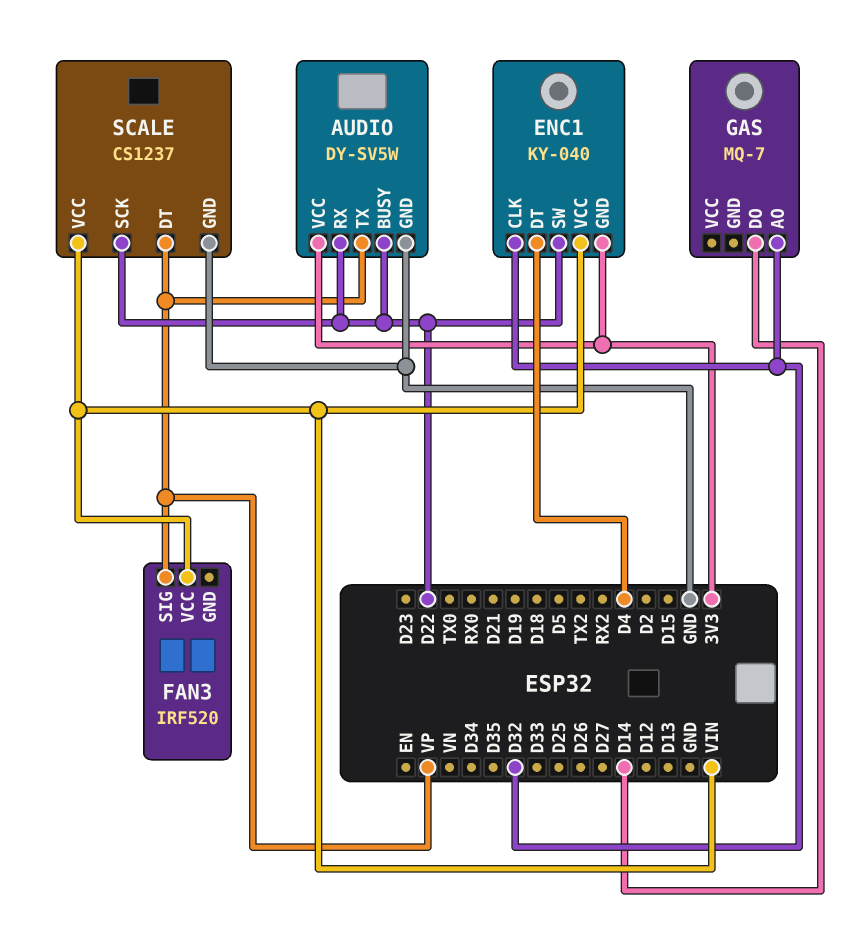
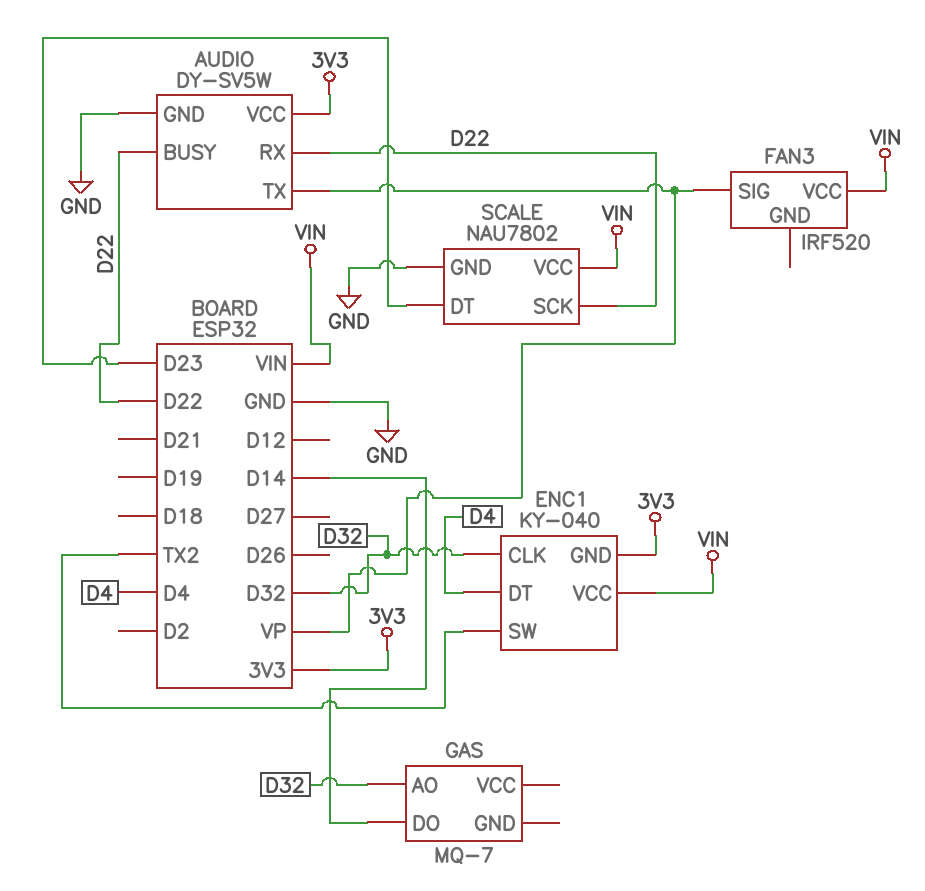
ENC1 pin SW: D22 -> TX2
SCALE: CS1237 -> NAU7802
SCALE pin DT: VP -> D23

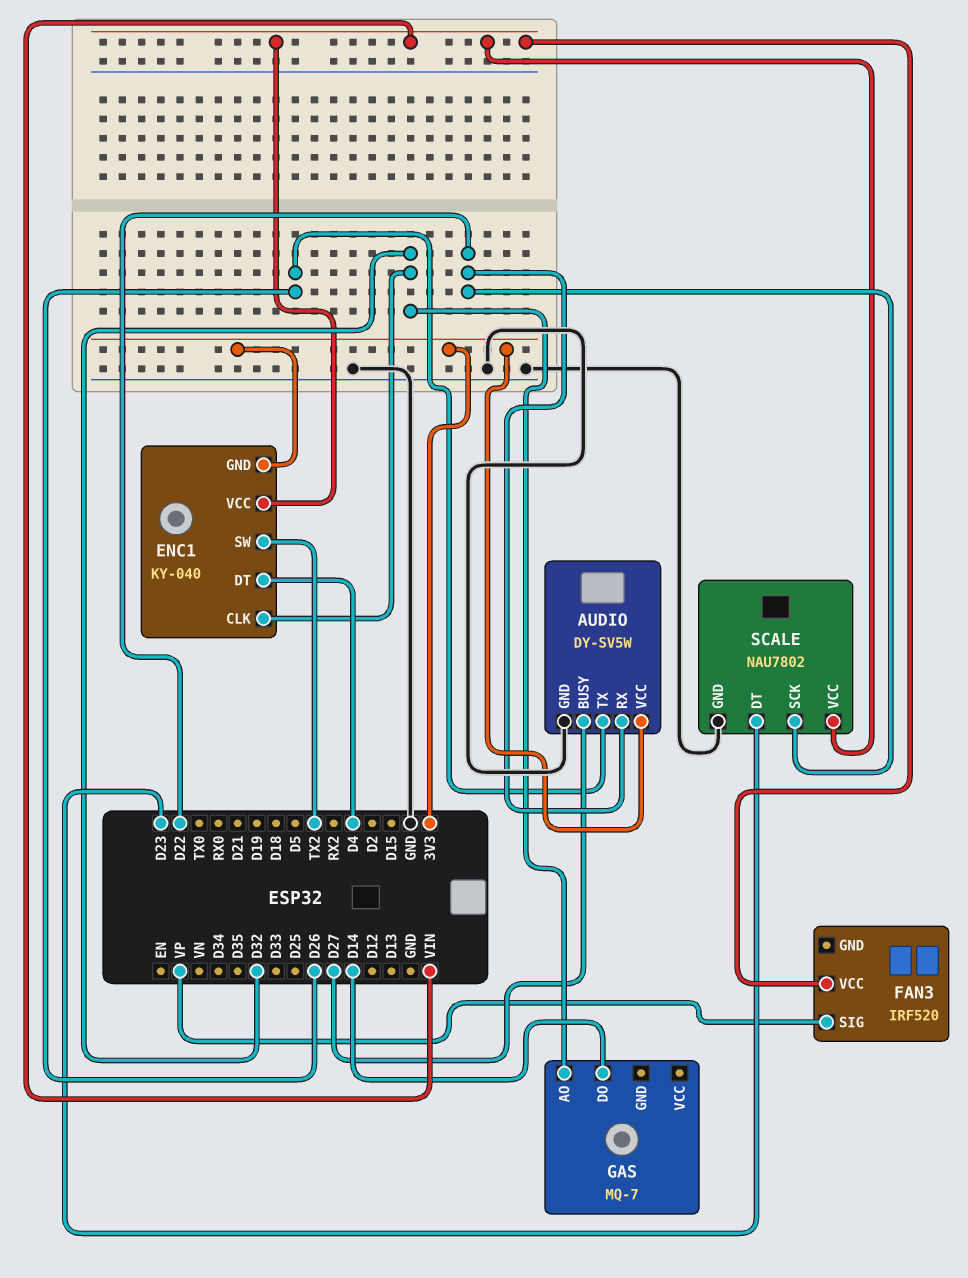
AUDIO pin BUSY: D22 -> D27
AUDIO pin TX: VP -> D26

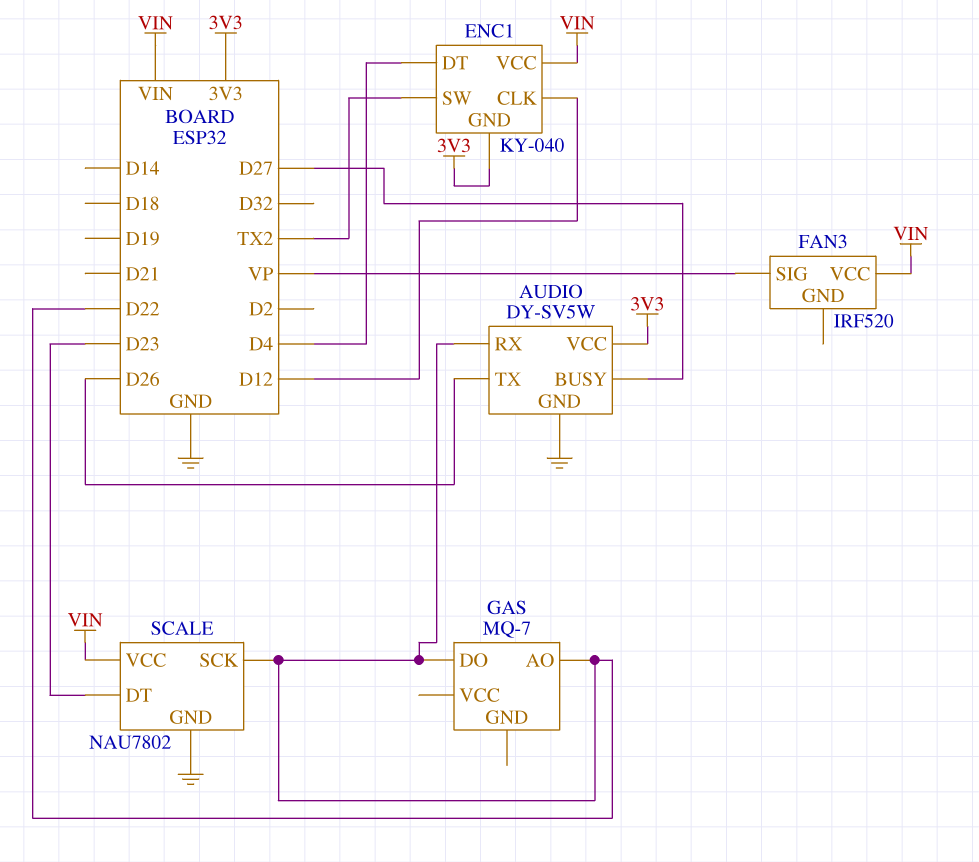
ENC1 pin CLK: D32 -> D12
GAS pin AO: D32 -> D22
GAS pin DO: D14 -> D22

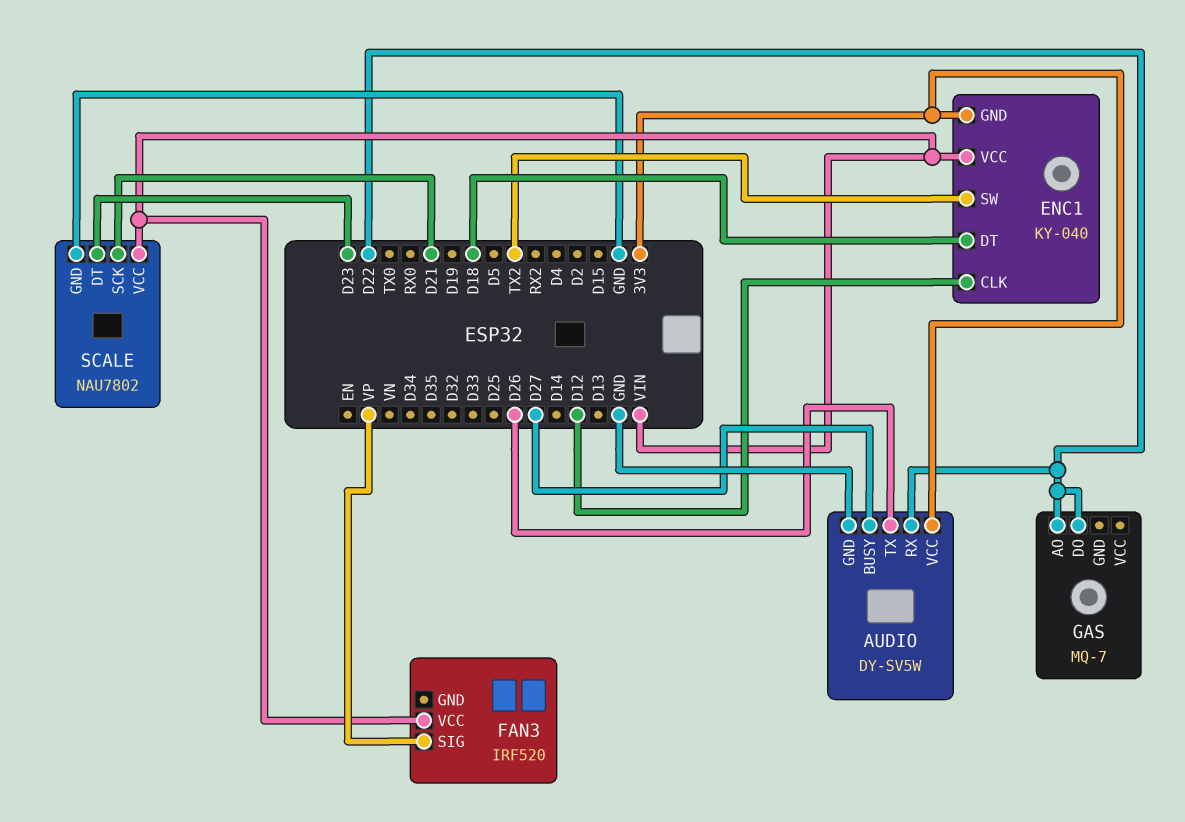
ENC1 pin DT: D4 -> D18
SCALE pin SCK: D22 -> D21

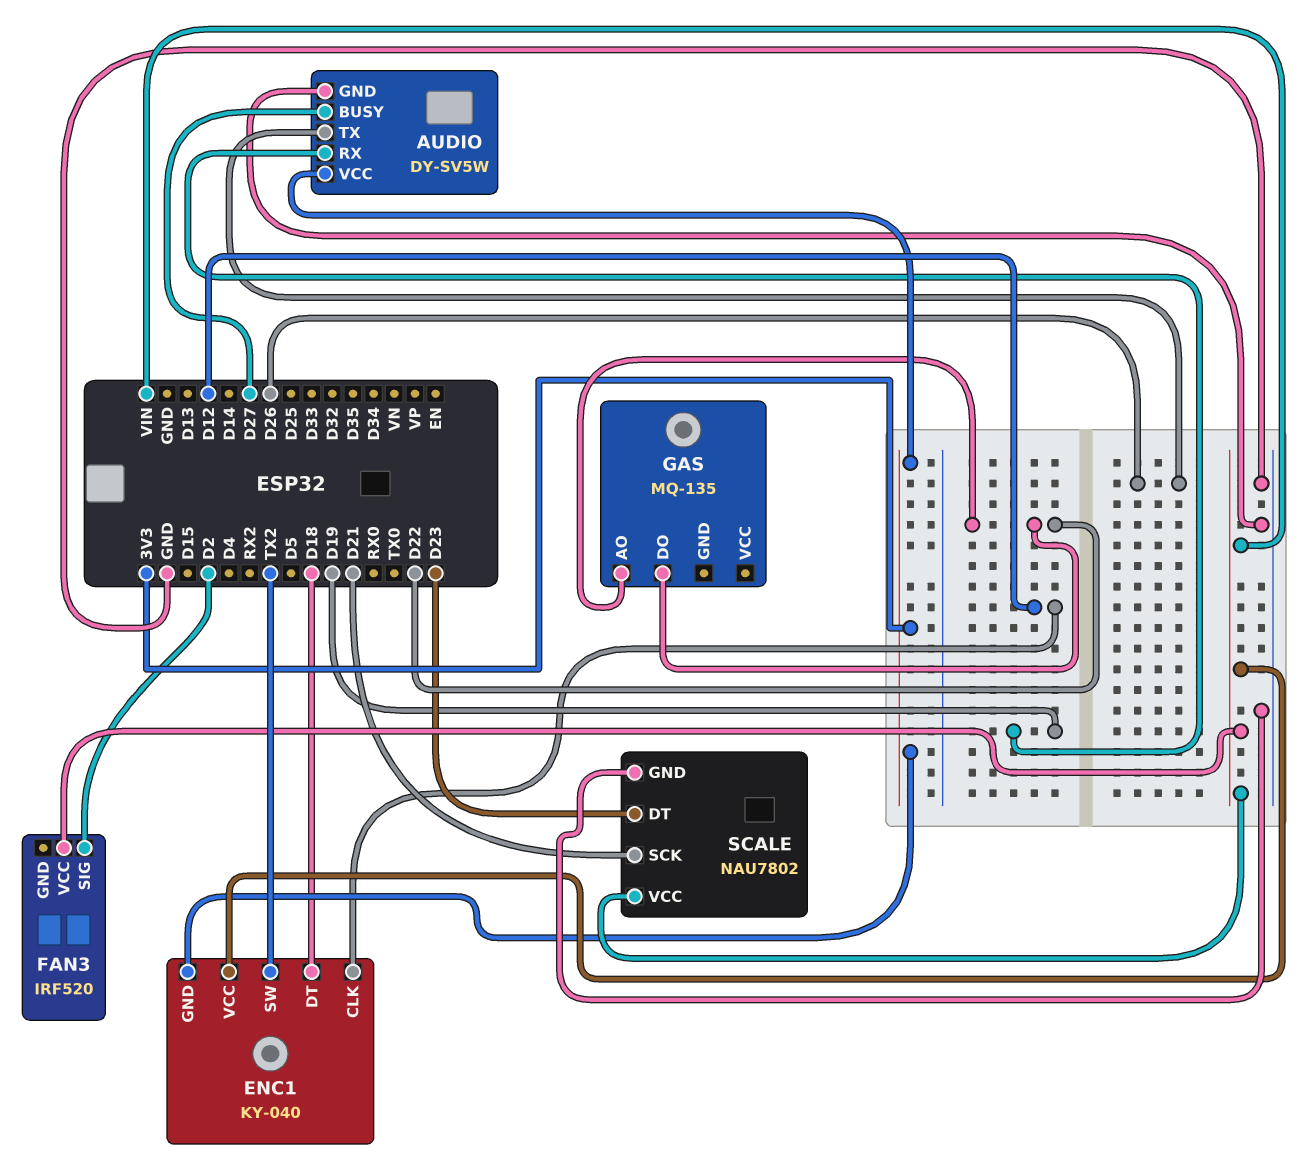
AUDIO pin RX: D22 -> D19
FAN3 pin SIG: VP -> D2
GAS: MQ-7 -> MQ-135

